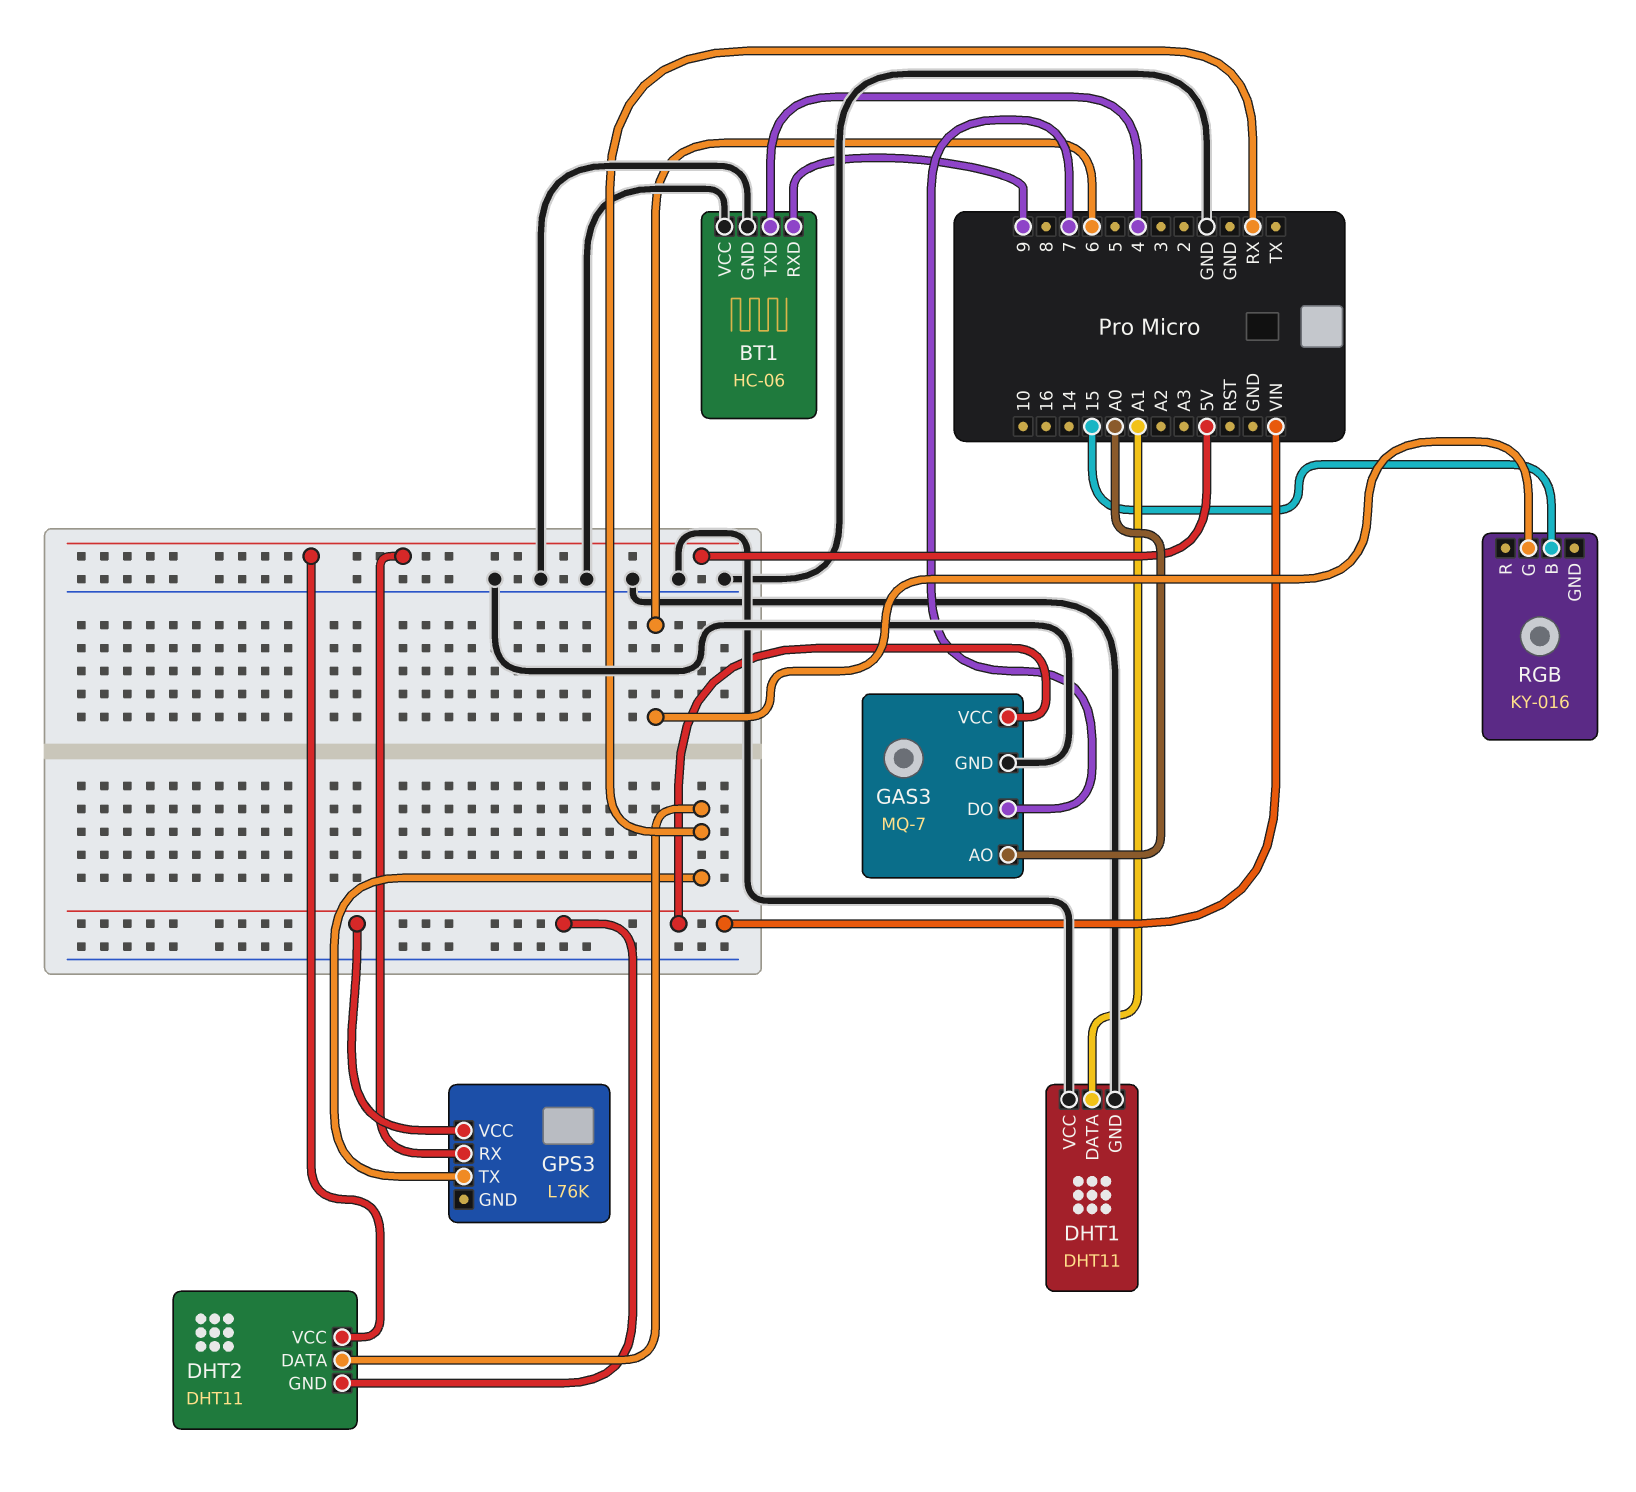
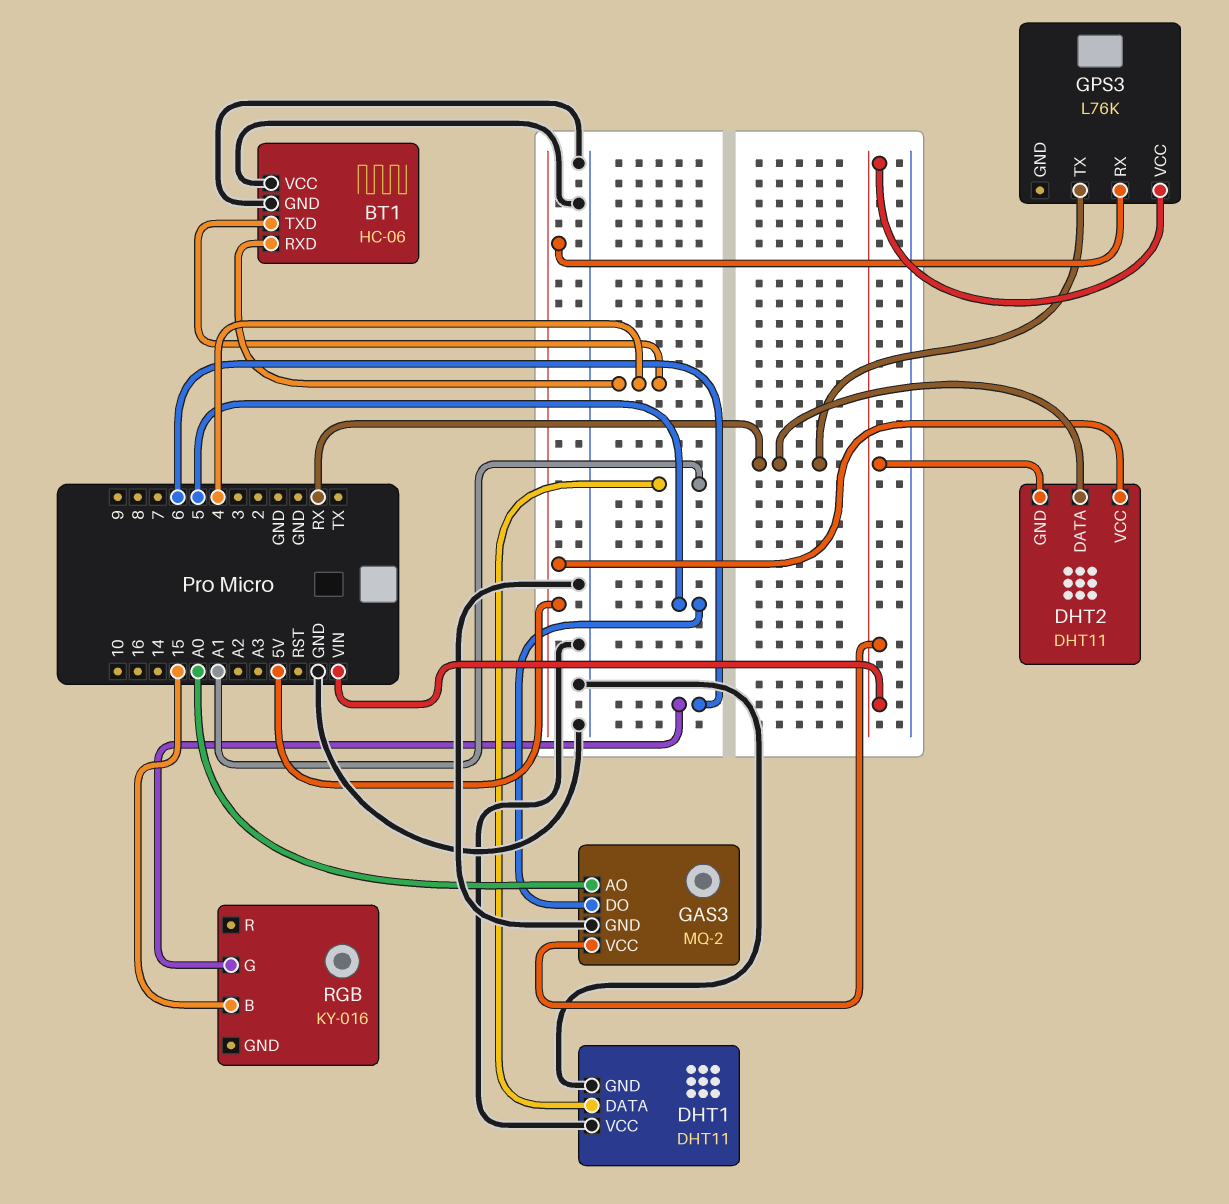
BT1 pin RXD: 9 -> 4
GAS3: MQ-7 -> MQ-2
GAS3 pin DO: 7 -> 5

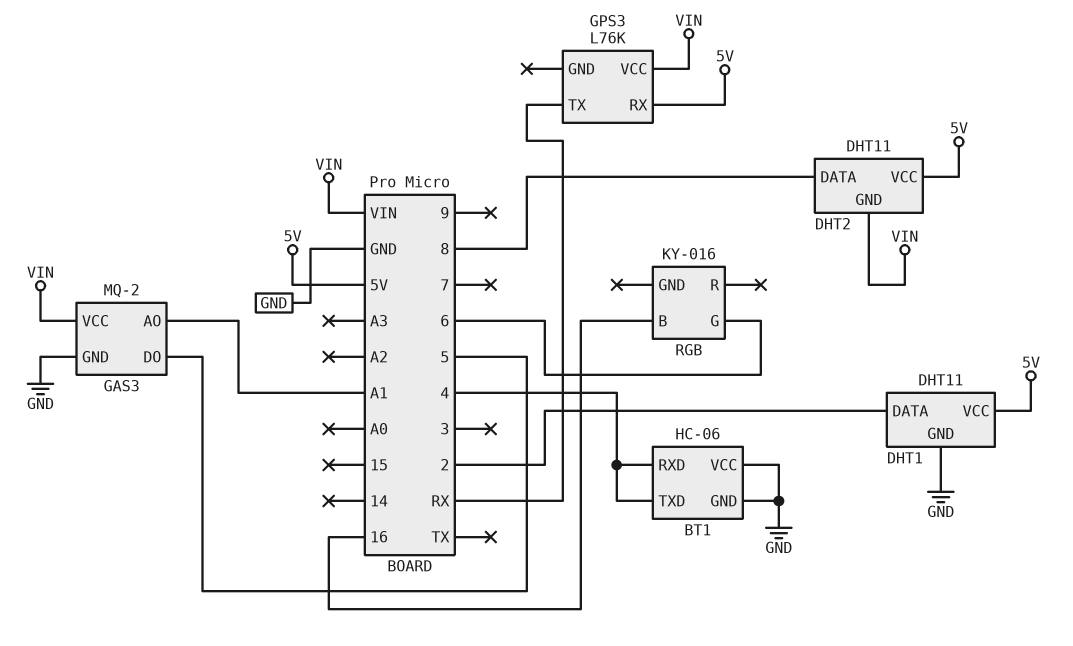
DHT1 pin DATA: A1 -> 2
DHT1 pin VCC: GND -> 5V
DHT2 pin DATA: RX -> 8
GAS3 pin AO: A0 -> A1
RGB pin B: 15 -> 16

